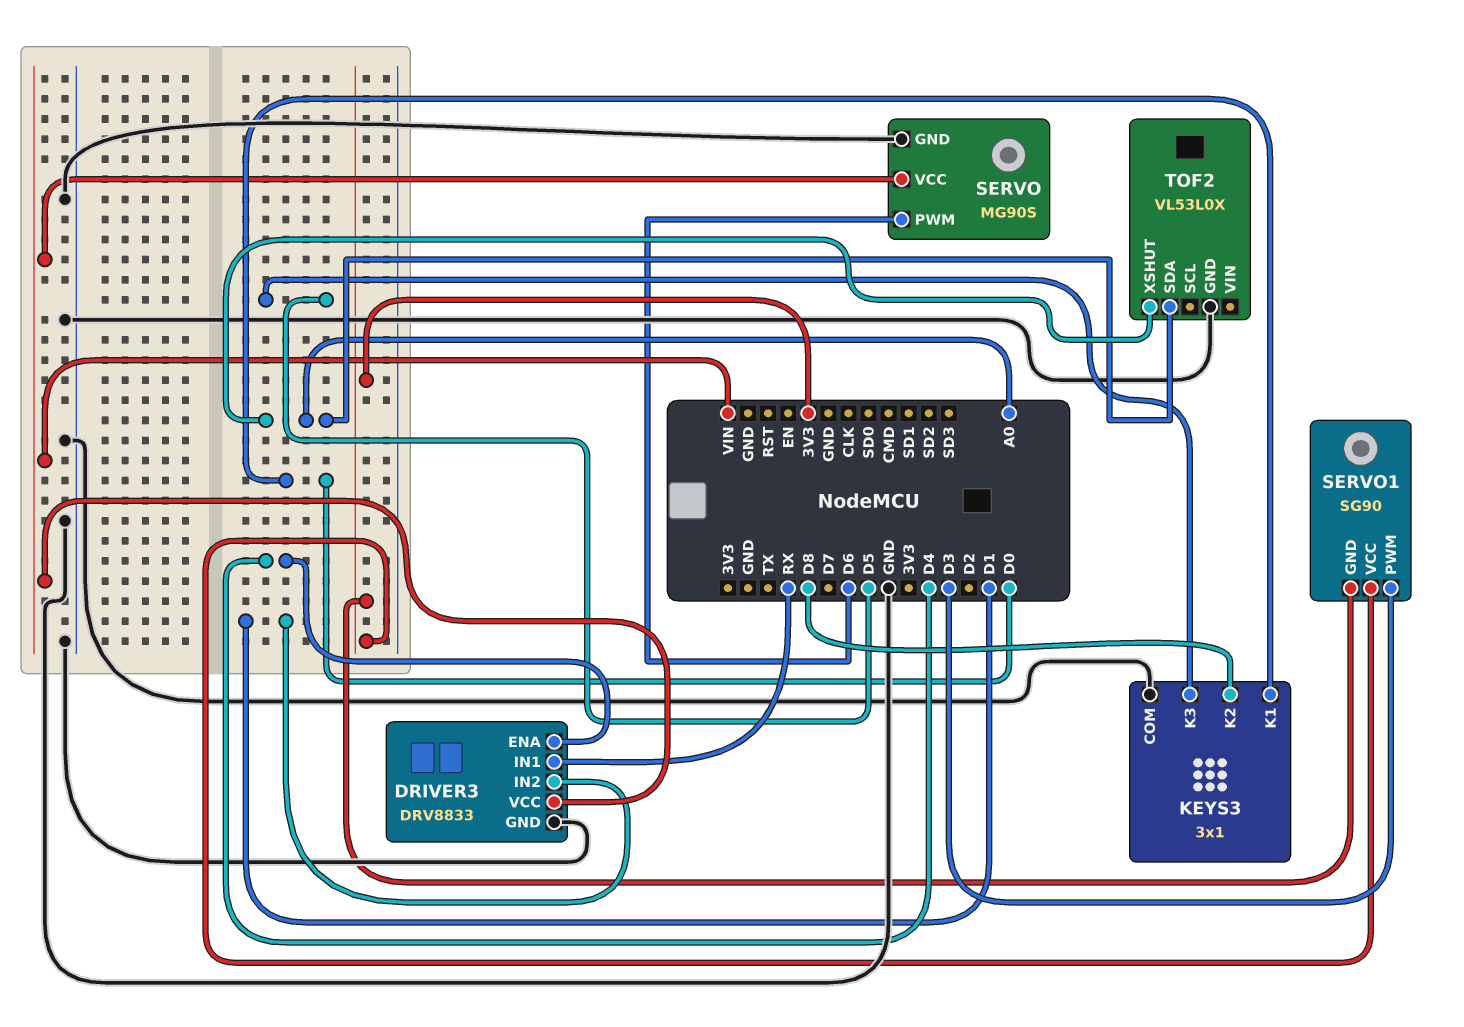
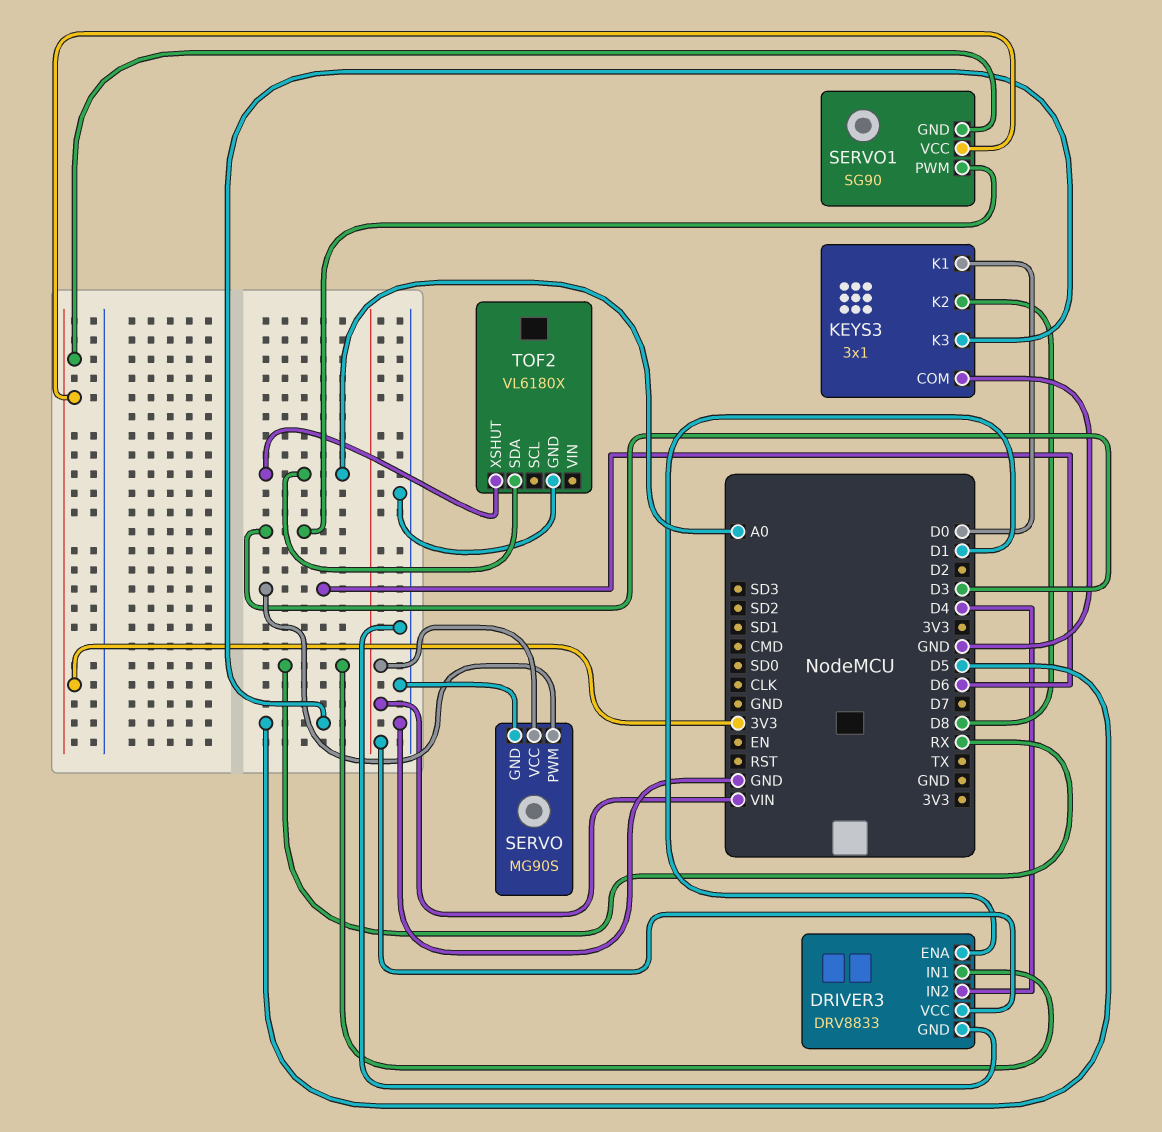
DRIVER3 pin ENA: D4 -> D1
DRIVER3 pin IN2: D1 -> D4
TOF2: VL53L0X -> VL6180X

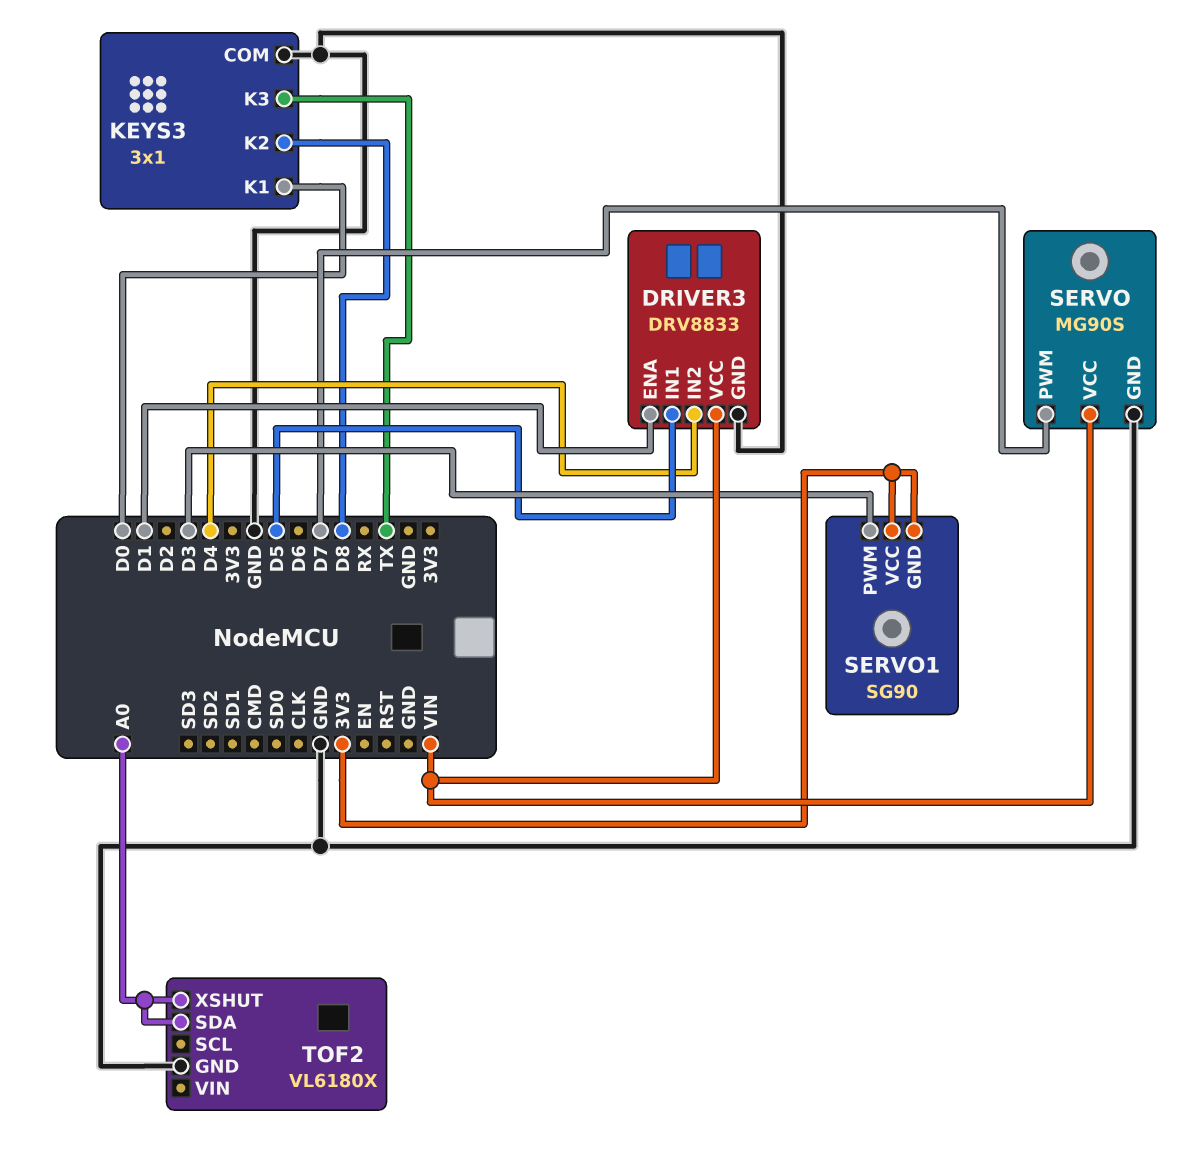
DRIVER3 pin IN1: RX -> D5
KEYS3 pin K3: D5 -> TX
SERVO pin PWM: D6 -> D7

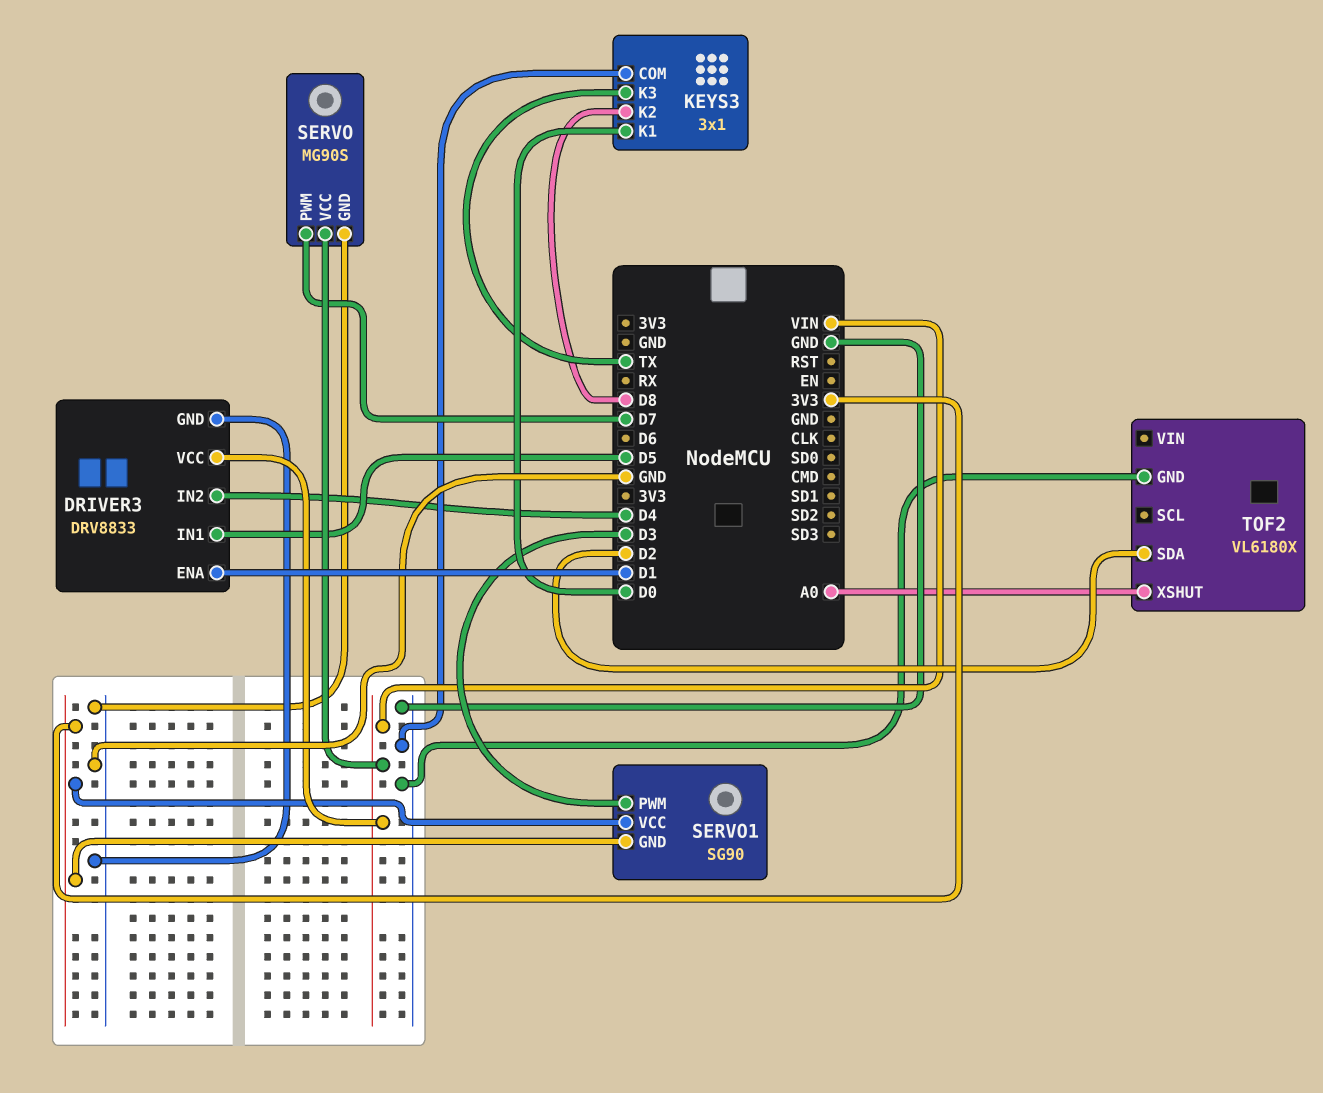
TOF2 pin SDA: A0 -> D2

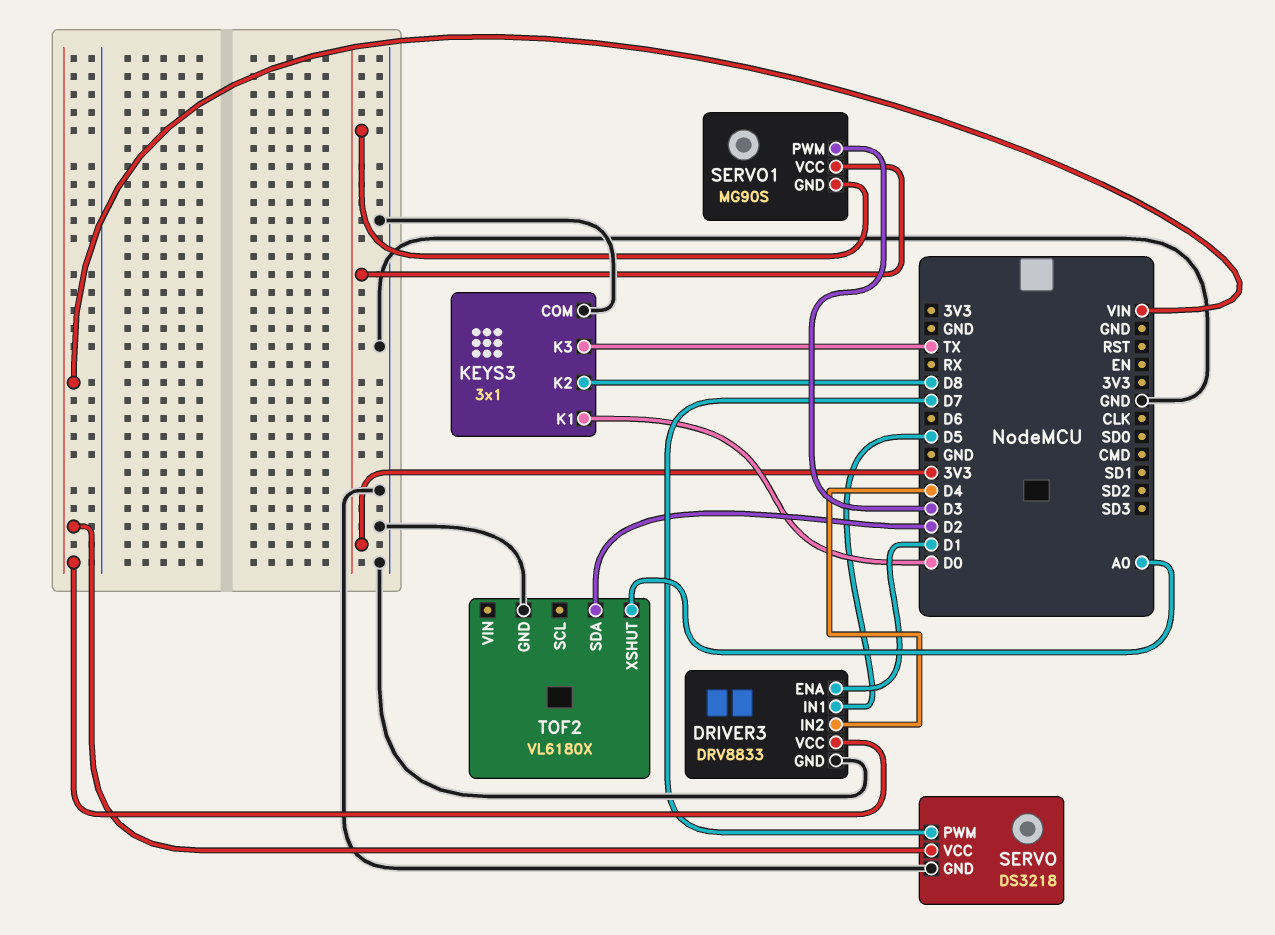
SERVO: MG90S -> DS3218
SERVO1: SG90 -> MG90S

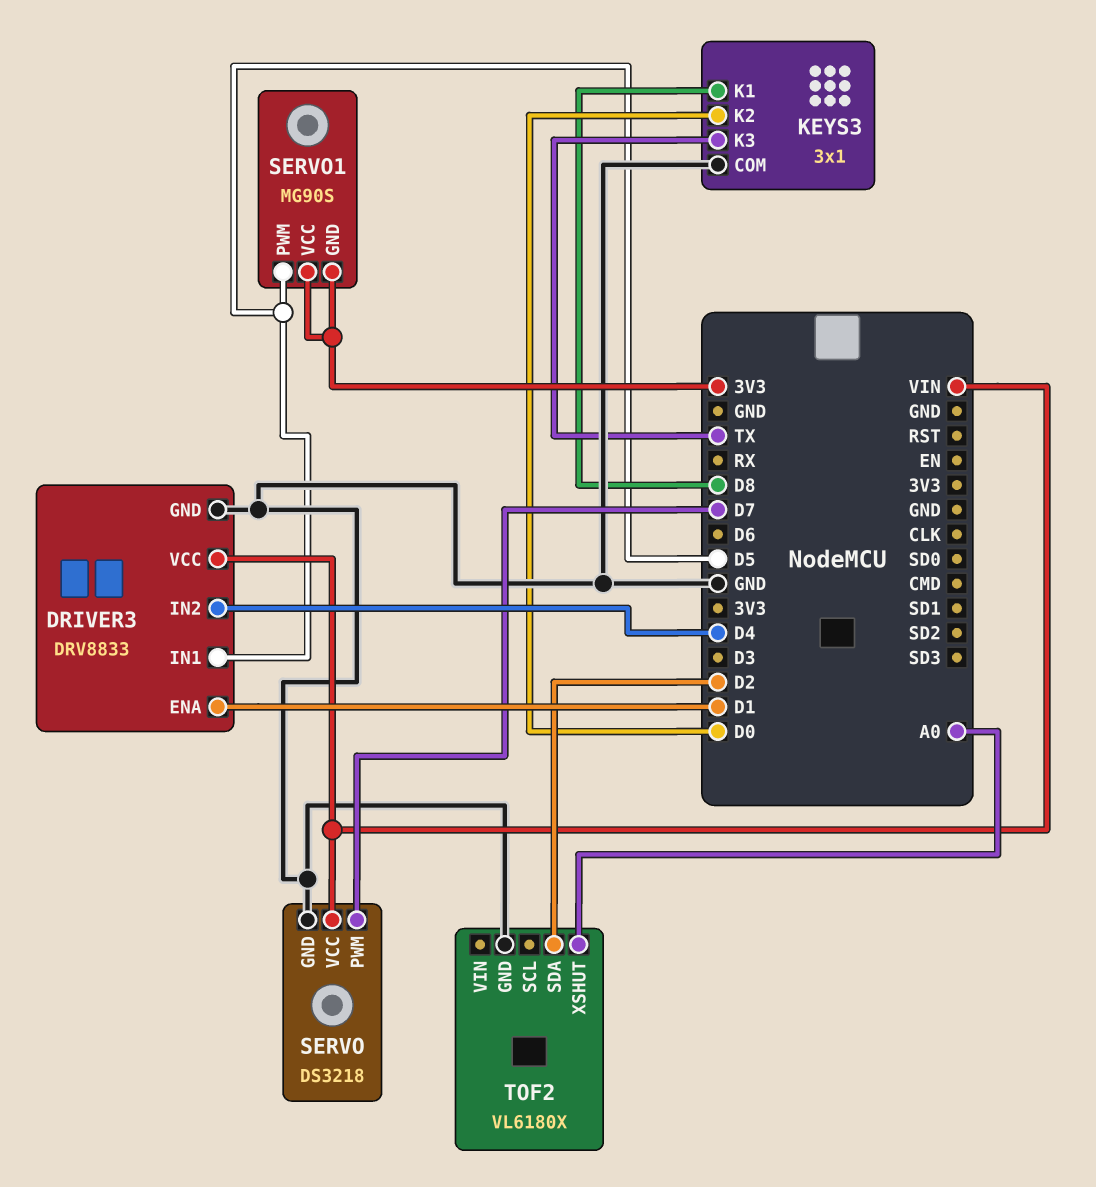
KEYS3 pin K1: D0 -> D8
KEYS3 pin K2: D8 -> D0
SERVO1 pin PWM: D3 -> D5

